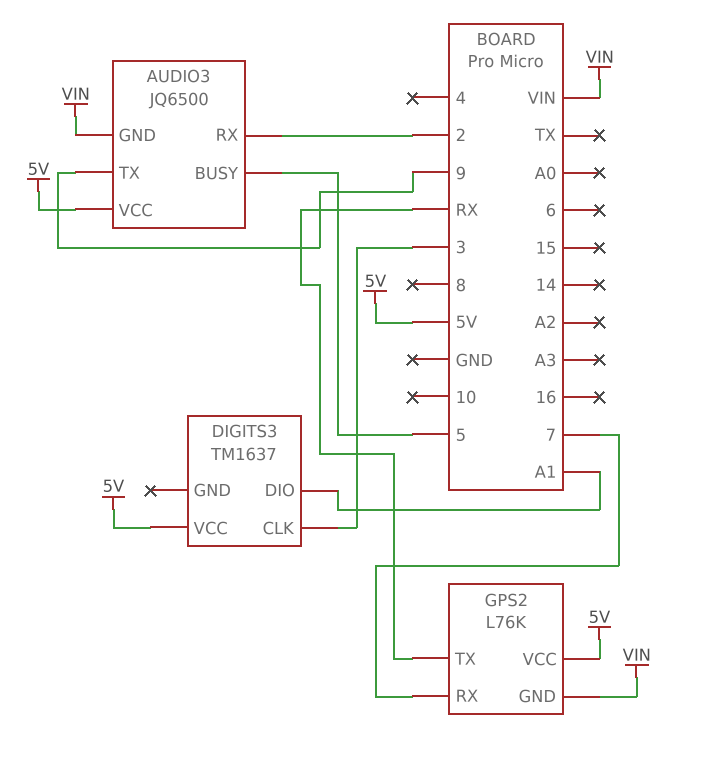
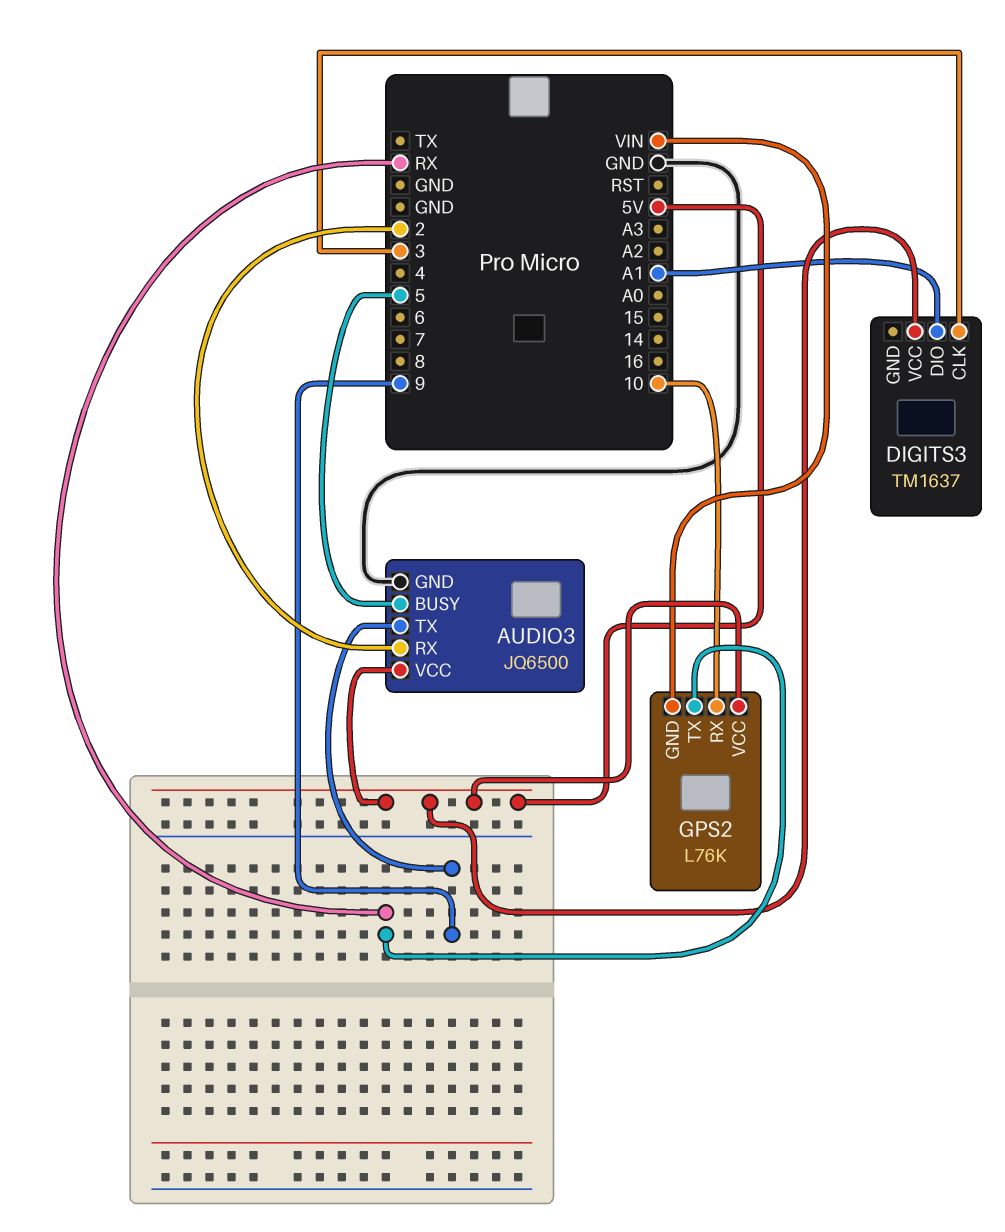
AUDIO3 pin GND: VIN -> GND
GPS2 pin RX: 7 -> 10

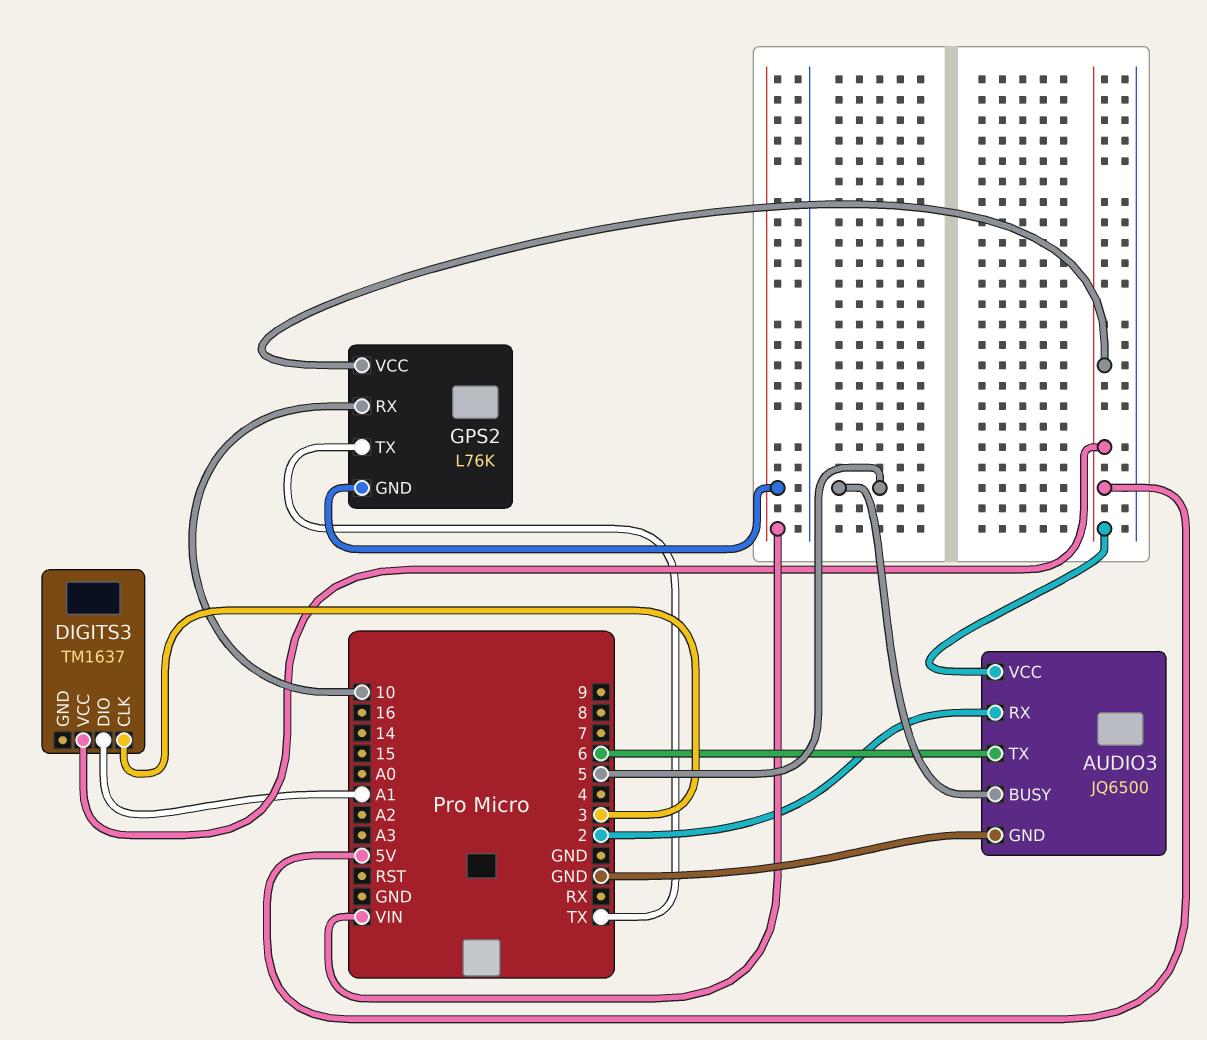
AUDIO3 pin TX: 9 -> 6
GPS2 pin TX: RX -> TX

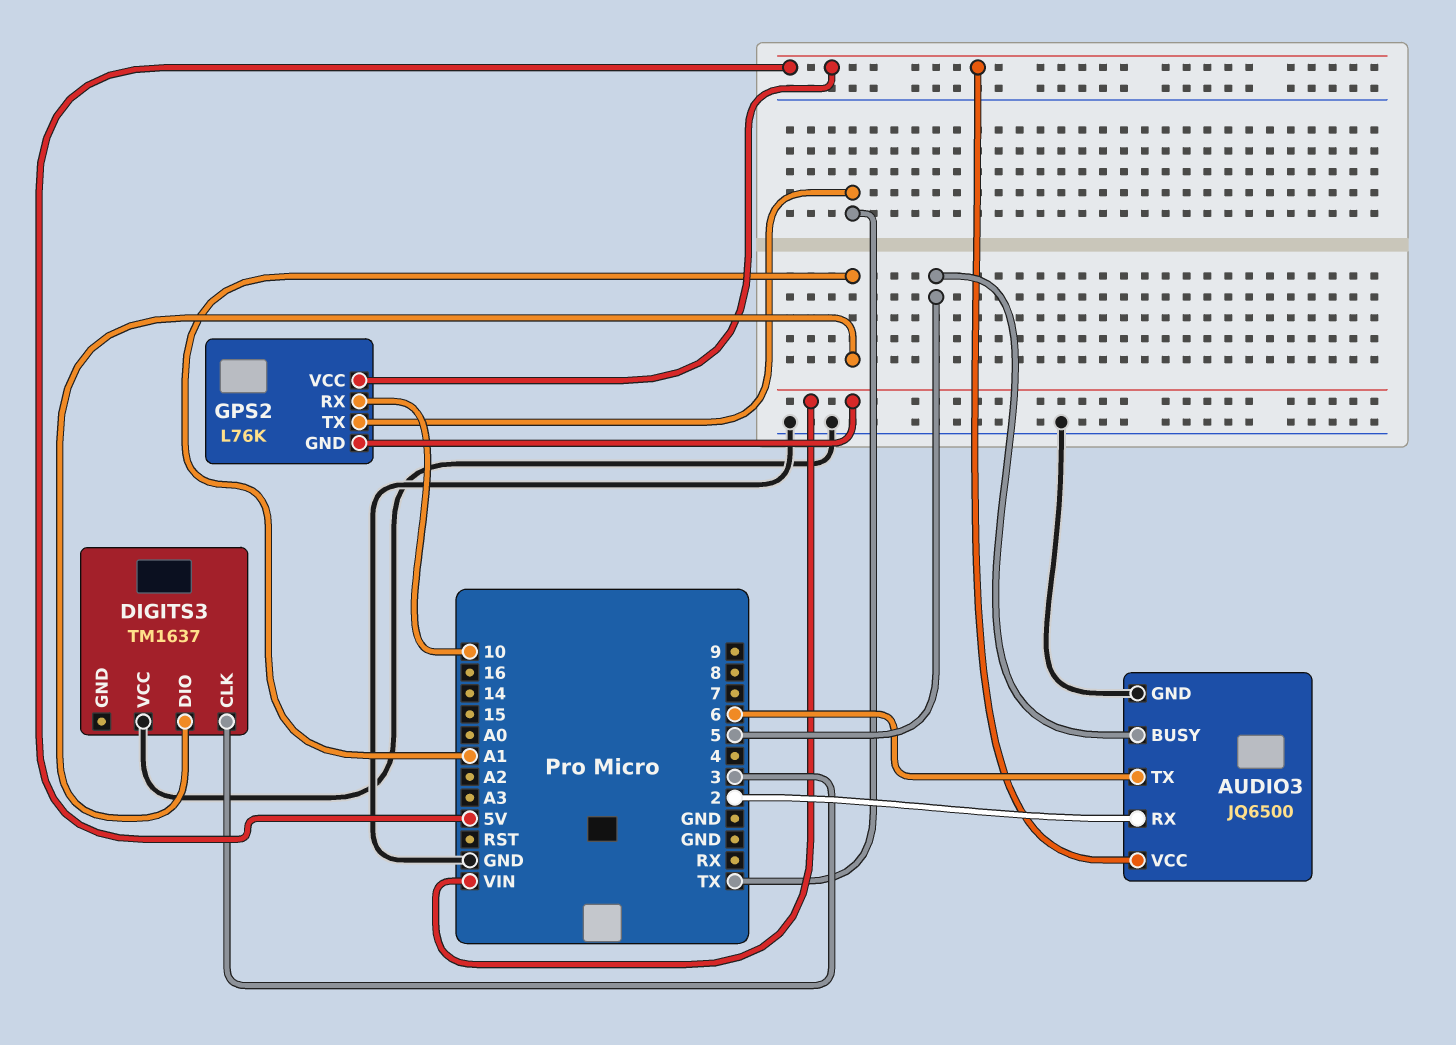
DIGITS3 pin VCC: 5V -> GND

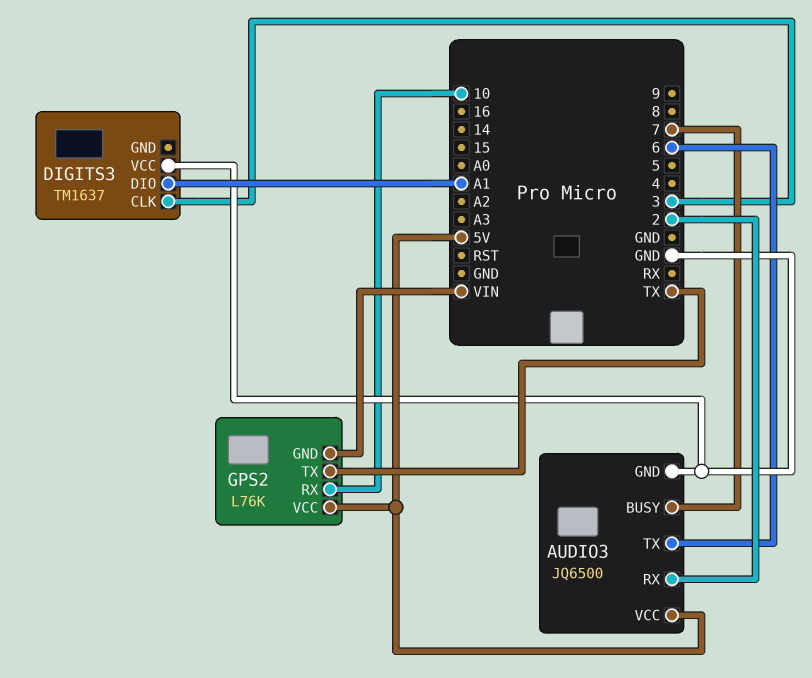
AUDIO3 pin BUSY: 5 -> 7

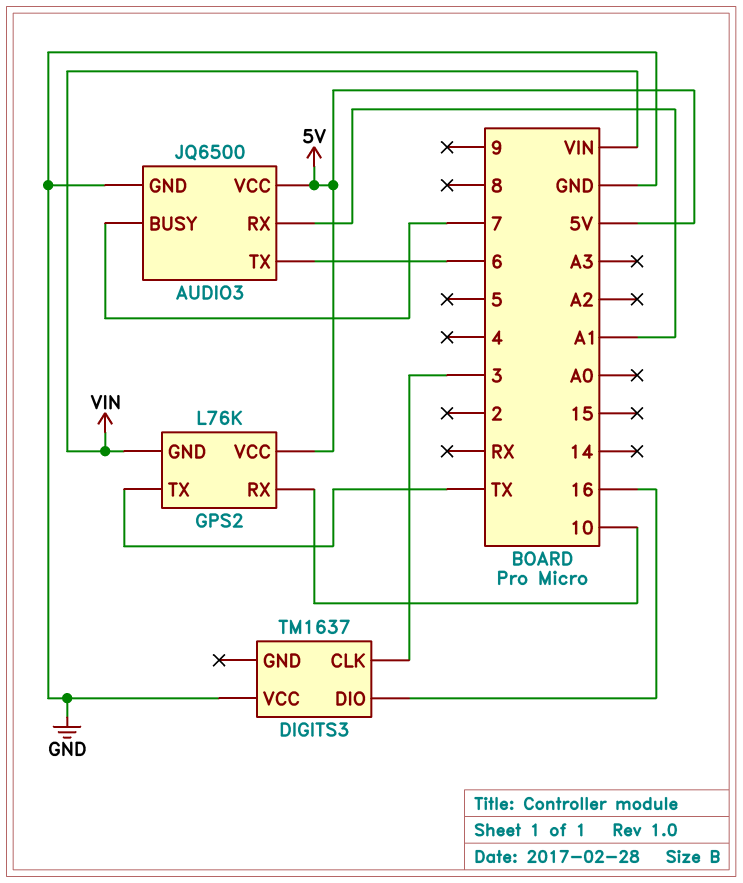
AUDIO3 pin RX: 2 -> A1
DIGITS3 pin DIO: A1 -> 16

